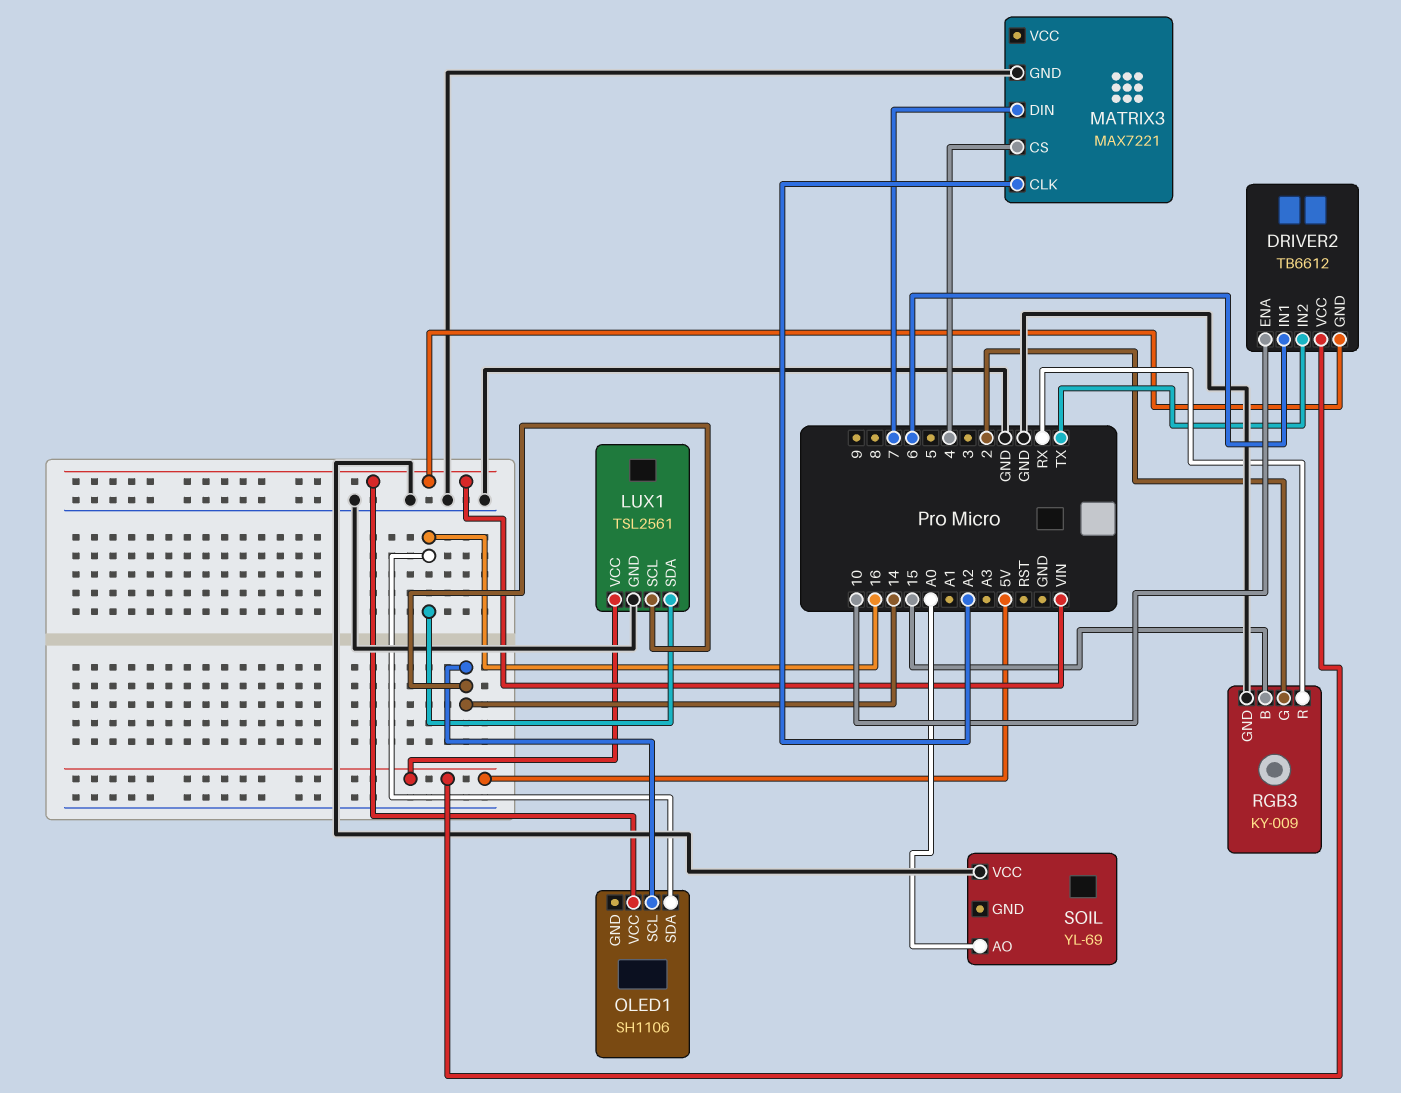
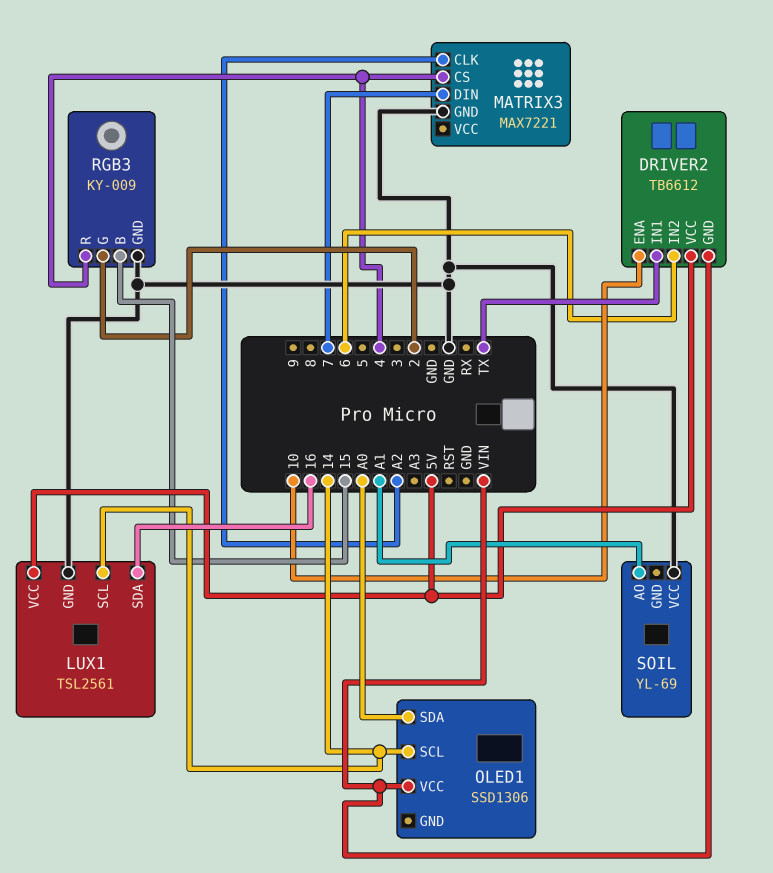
DRIVER2 pin IN1: 6 -> TX
DRIVER2 pin IN2: TX -> 6
OLED1: SH1106 -> SSD1306
OLED1 pin SDA: 16 -> A0
RGB3 pin R: RX -> 4
SOIL pin AO: A0 -> A1

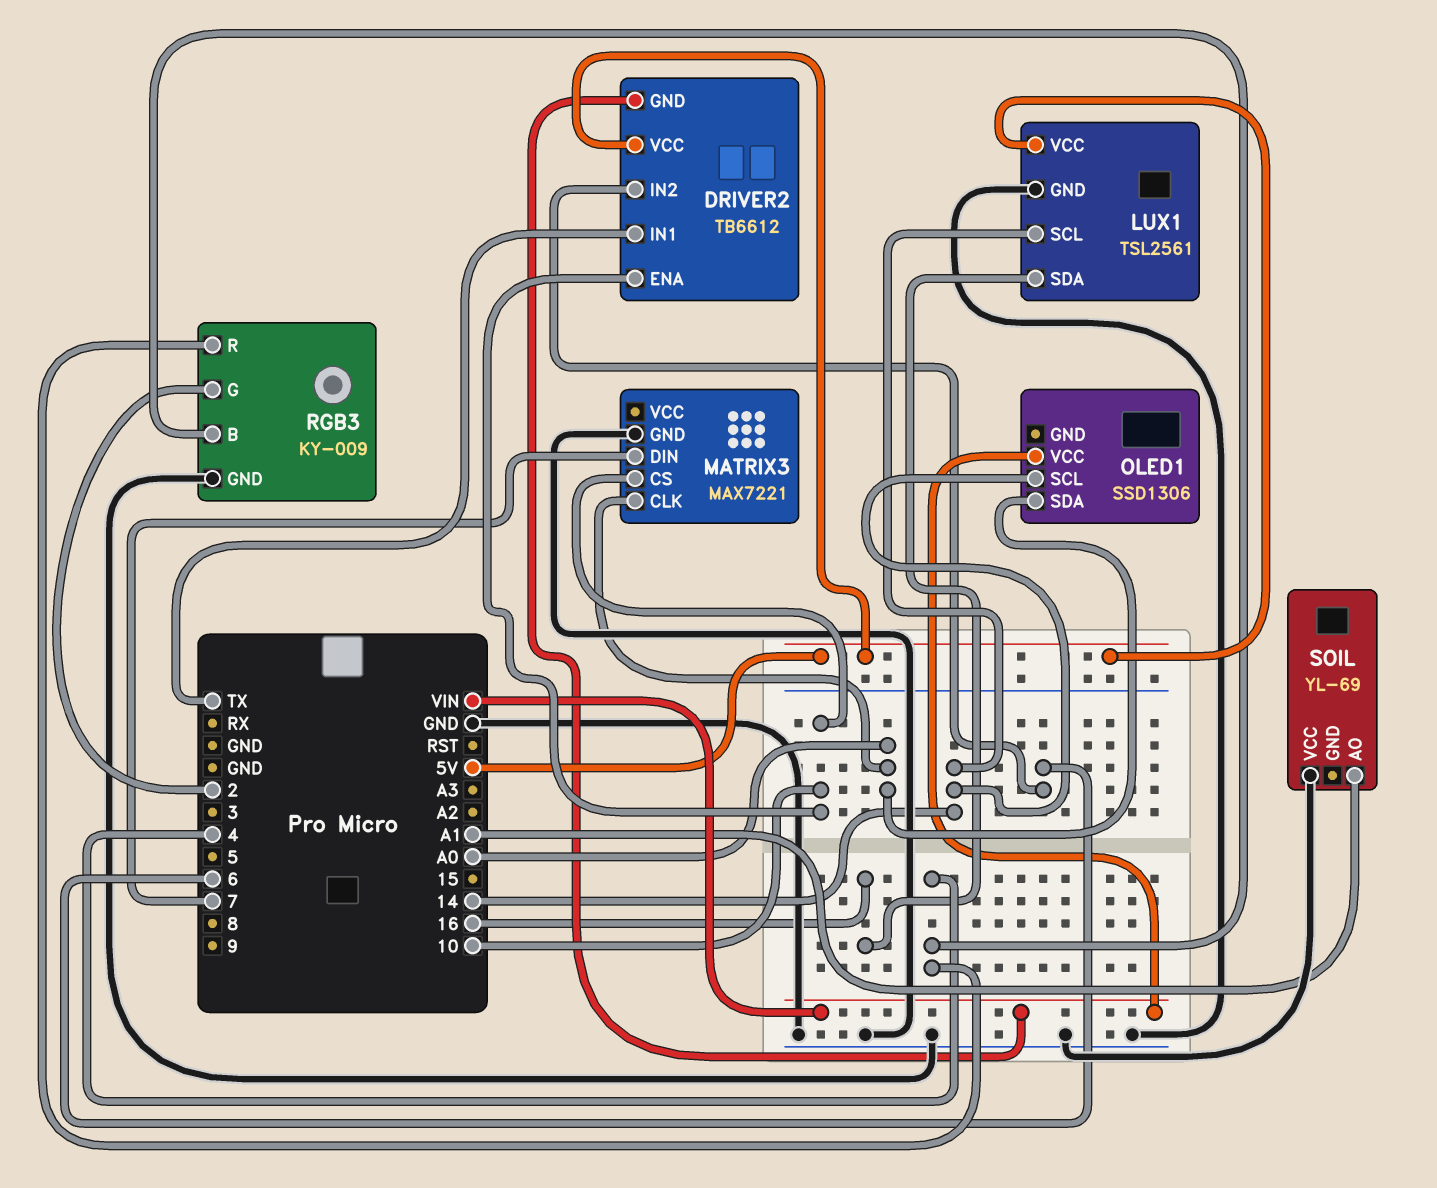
MATRIX3 pin CLK: A2 -> A0
MATRIX3 pin CS: 4 -> 10
RGB3 pin B: 15 -> 4

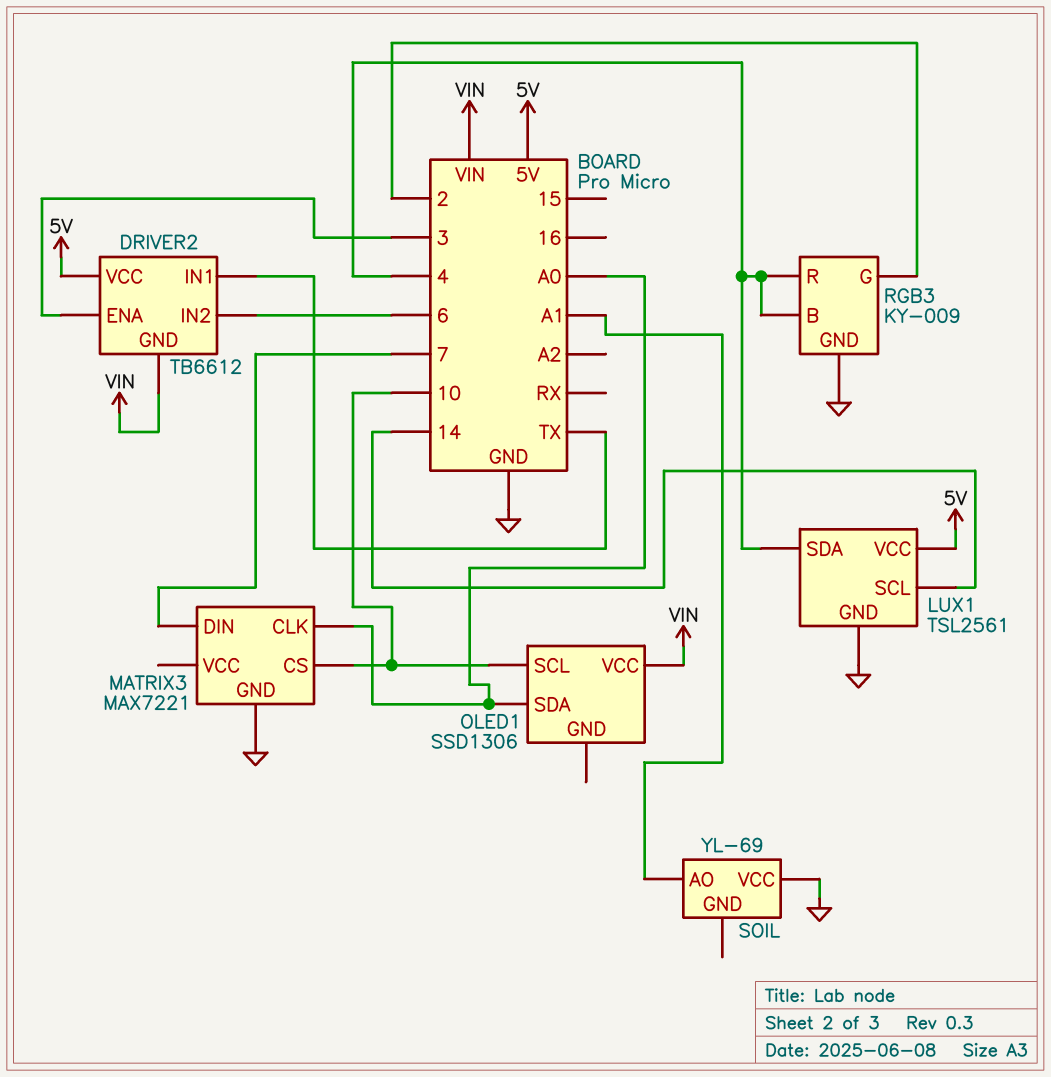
DRIVER2 pin ENA: 10 -> 3
LUX1 pin SDA: 16 -> 4
OLED1 pin SCL: 14 -> 10

